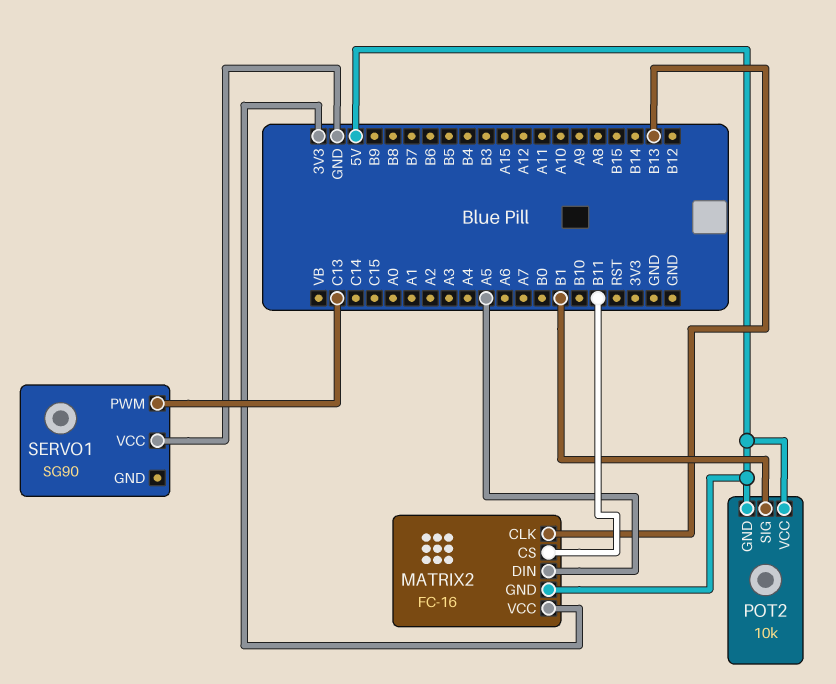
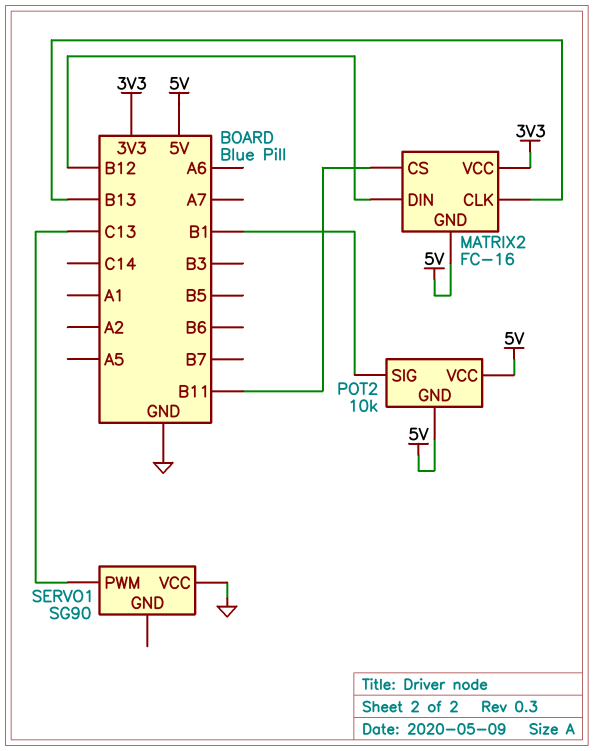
MATRIX2 pin DIN: A5 -> B12

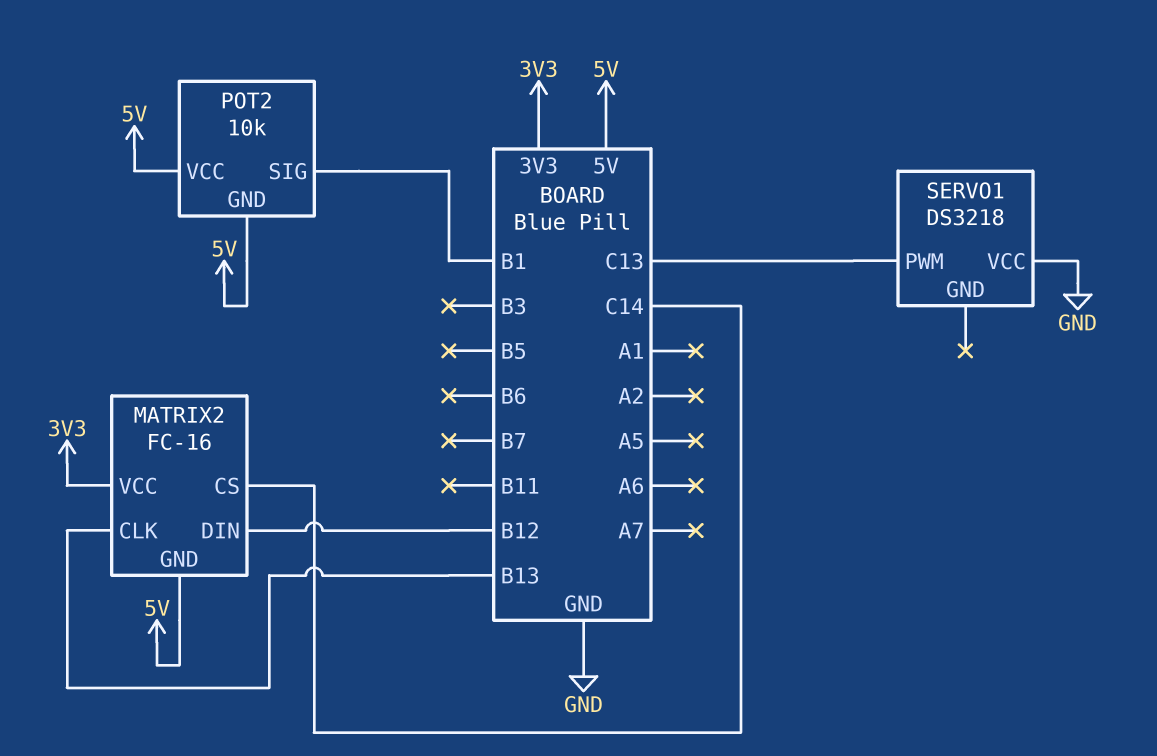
MATRIX2 pin CS: B11 -> C14
SERVO1: SG90 -> DS3218

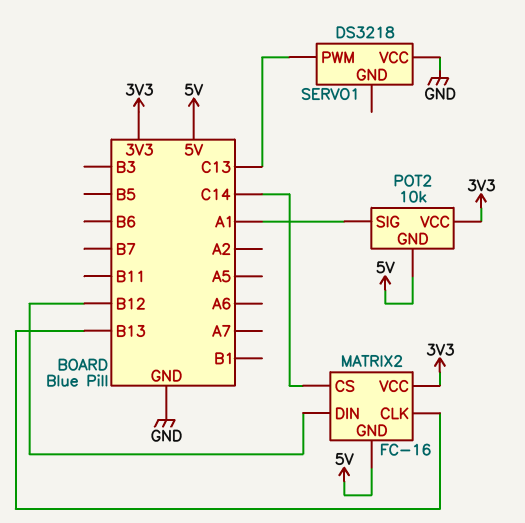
POT2 pin SIG: B1 -> A1
POT2 pin VCC: 5V -> 3V3

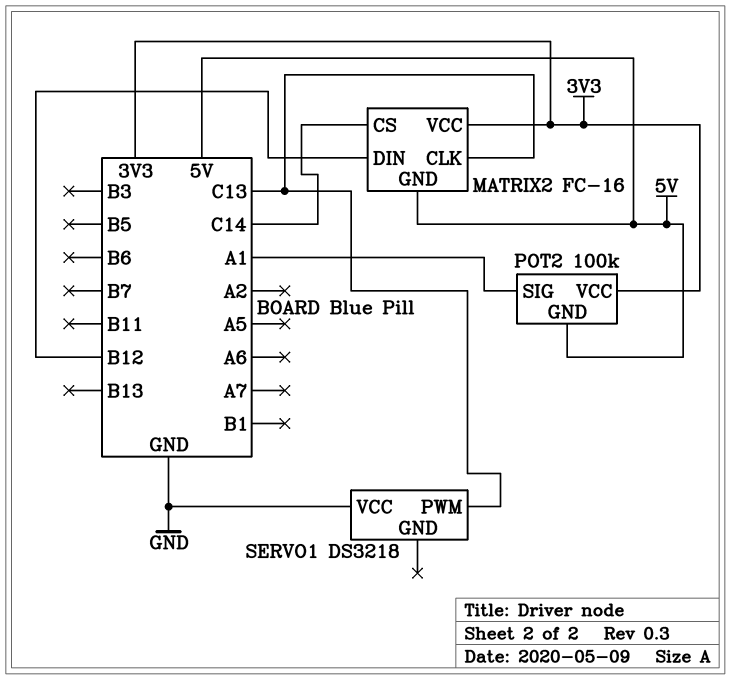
MATRIX2 pin CLK: B13 -> C13
POT2: 10k -> 100k

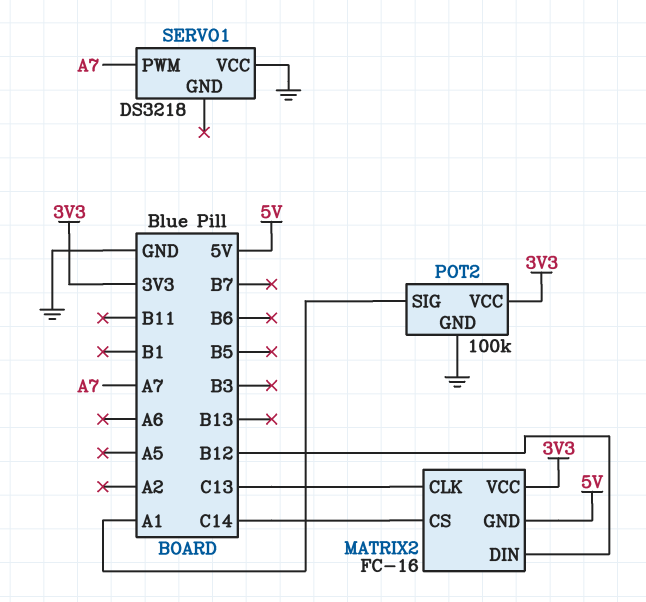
POT2 pin GND: 5V -> GND
SERVO1 pin PWM: C13 -> A7

